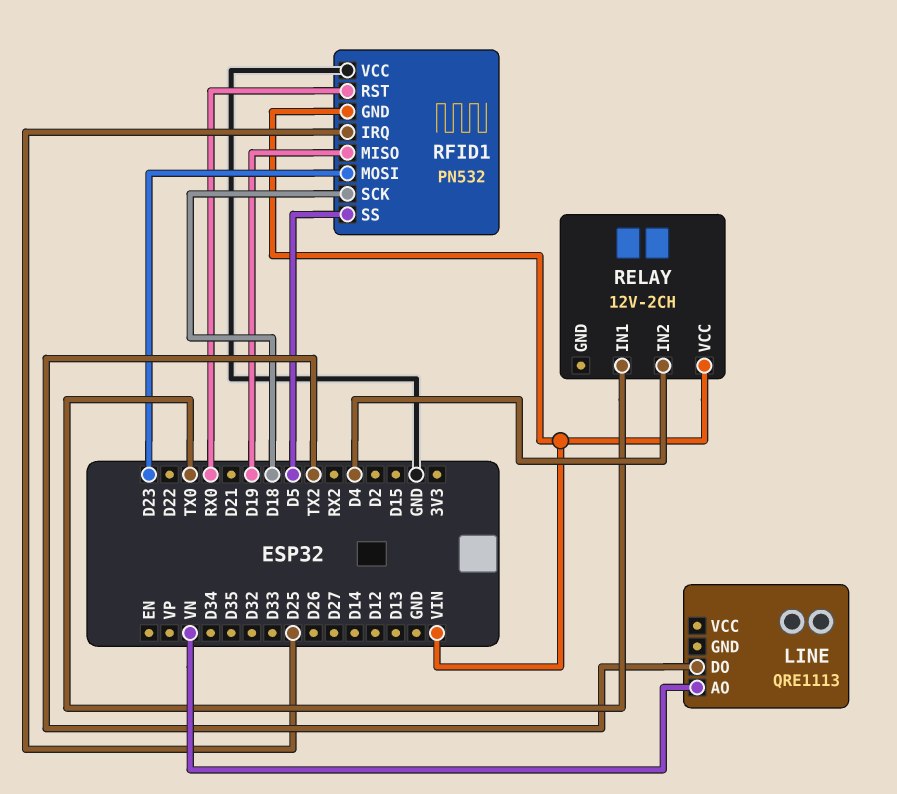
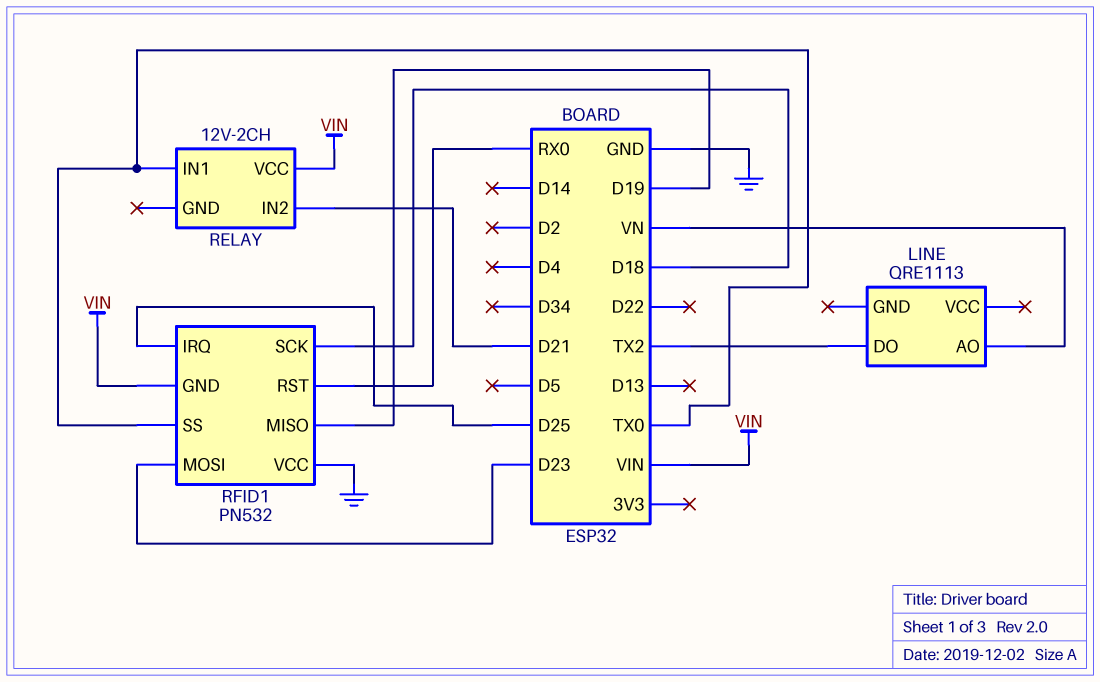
RELAY pin IN2: D4 -> D21
RFID1 pin SS: D5 -> TX0

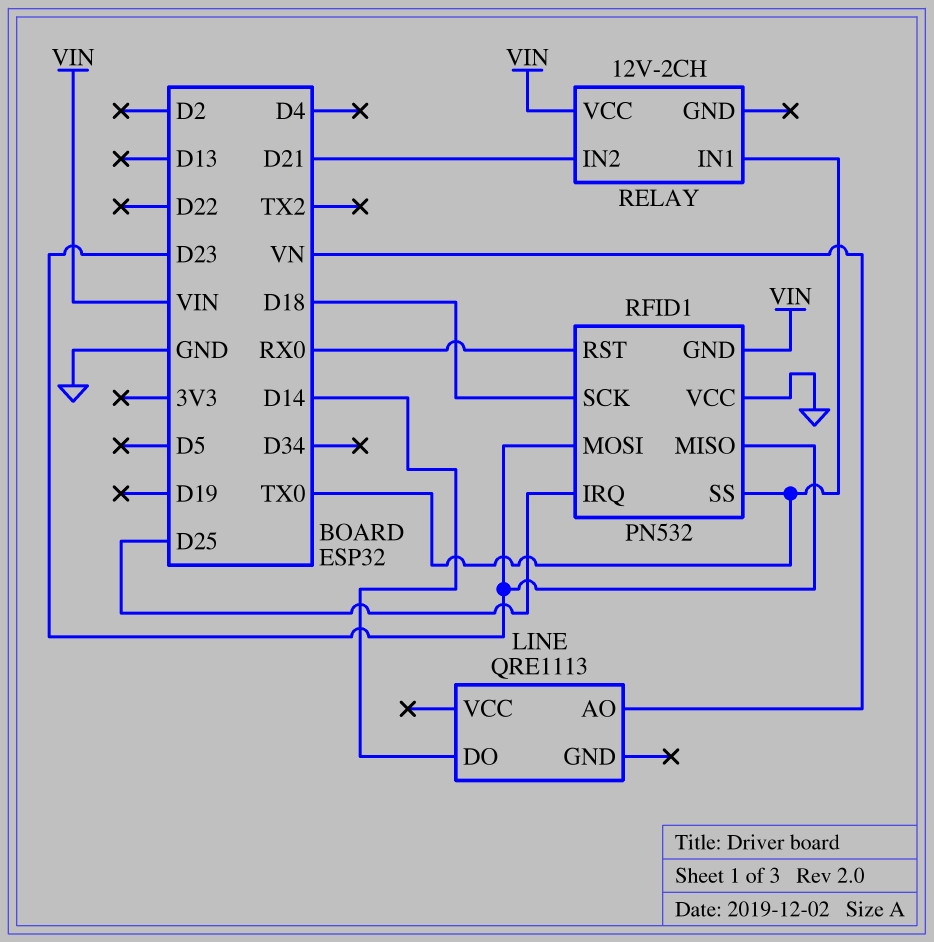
LINE pin DO: TX2 -> D14
RFID1 pin MISO: D19 -> D23

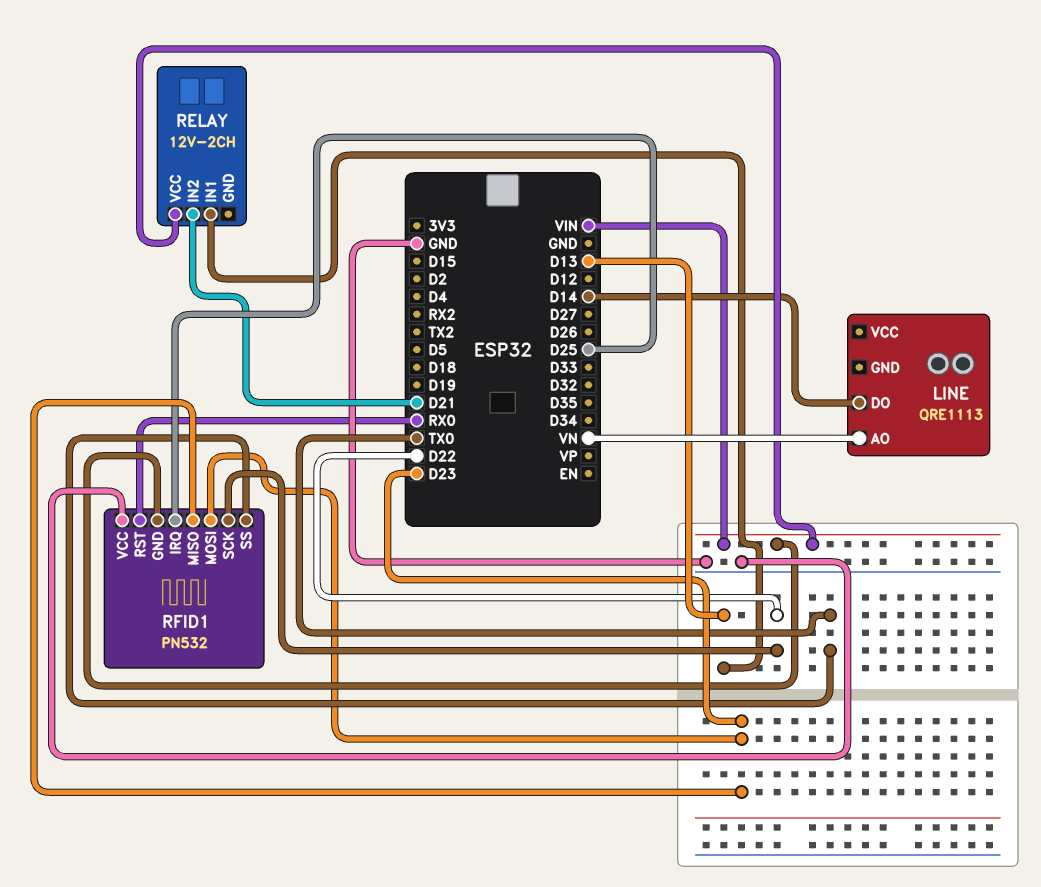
RELAY pin IN1: TX0 -> D13
RFID1 pin SCK: D18 -> D22

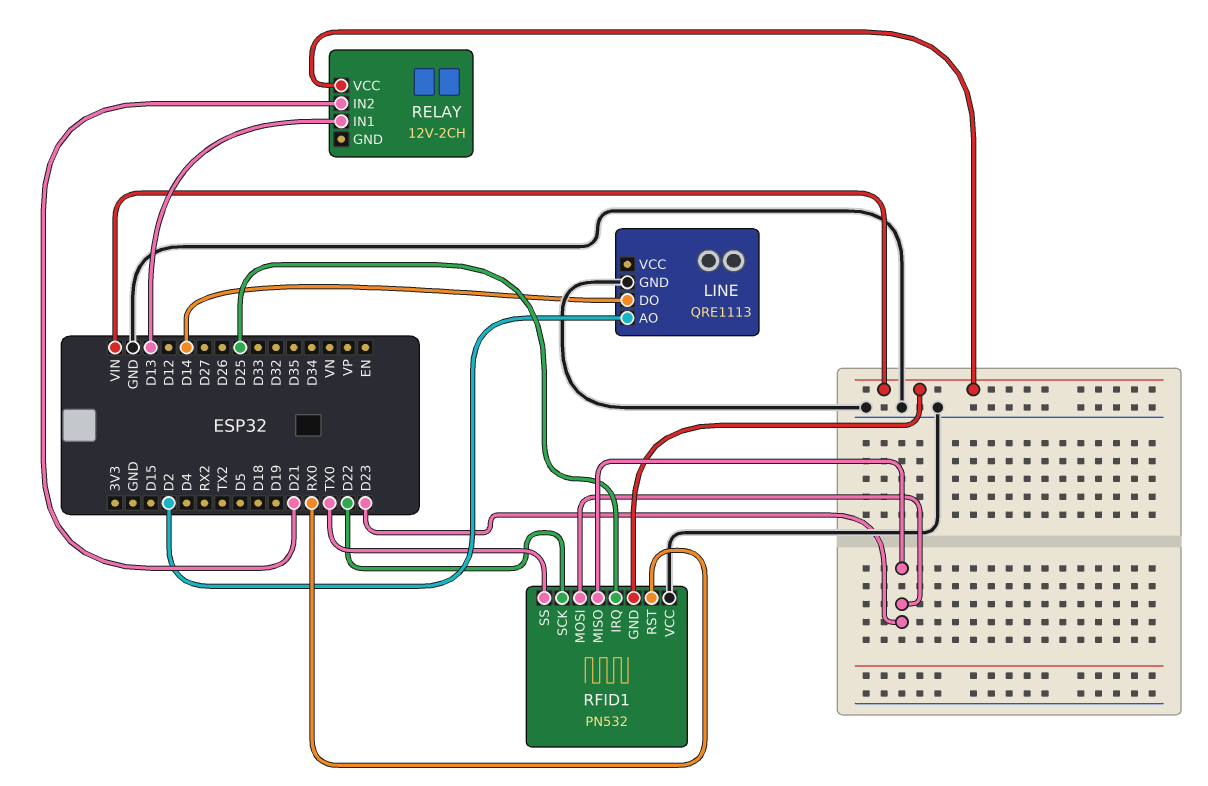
LINE pin AO: VN -> D2
LINE pin GND: none -> GND

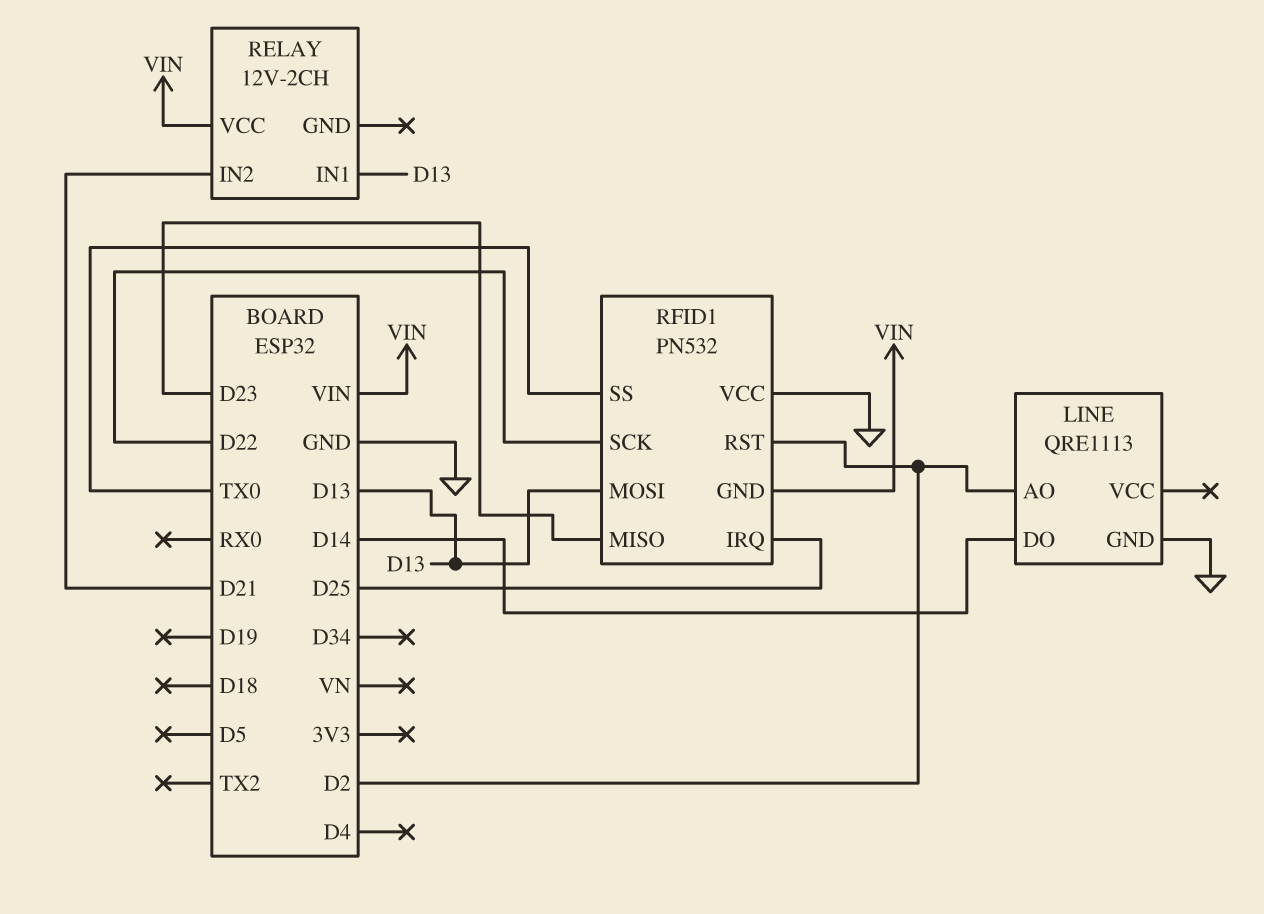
RFID1 pin MOSI: D23 -> D13
RFID1 pin RST: RX0 -> D2

